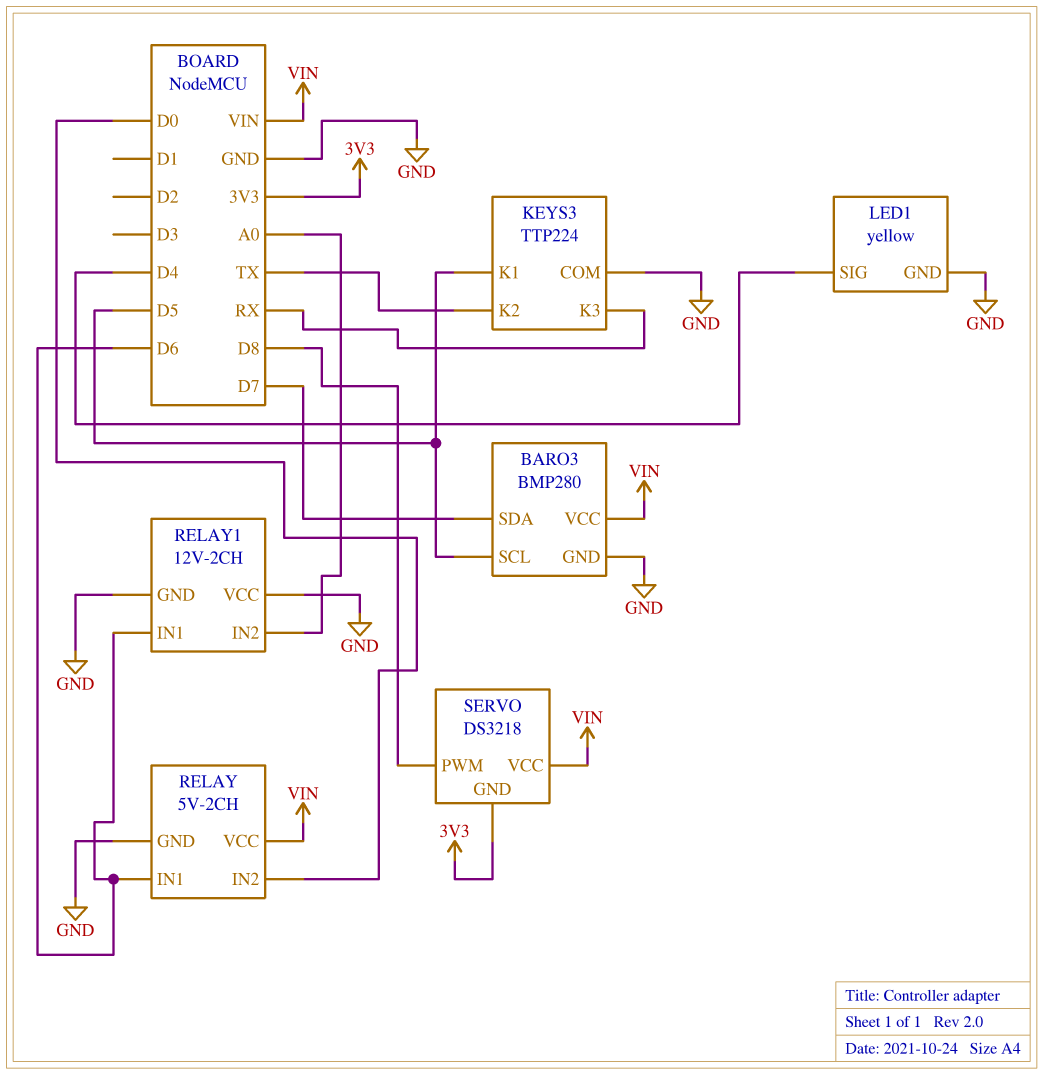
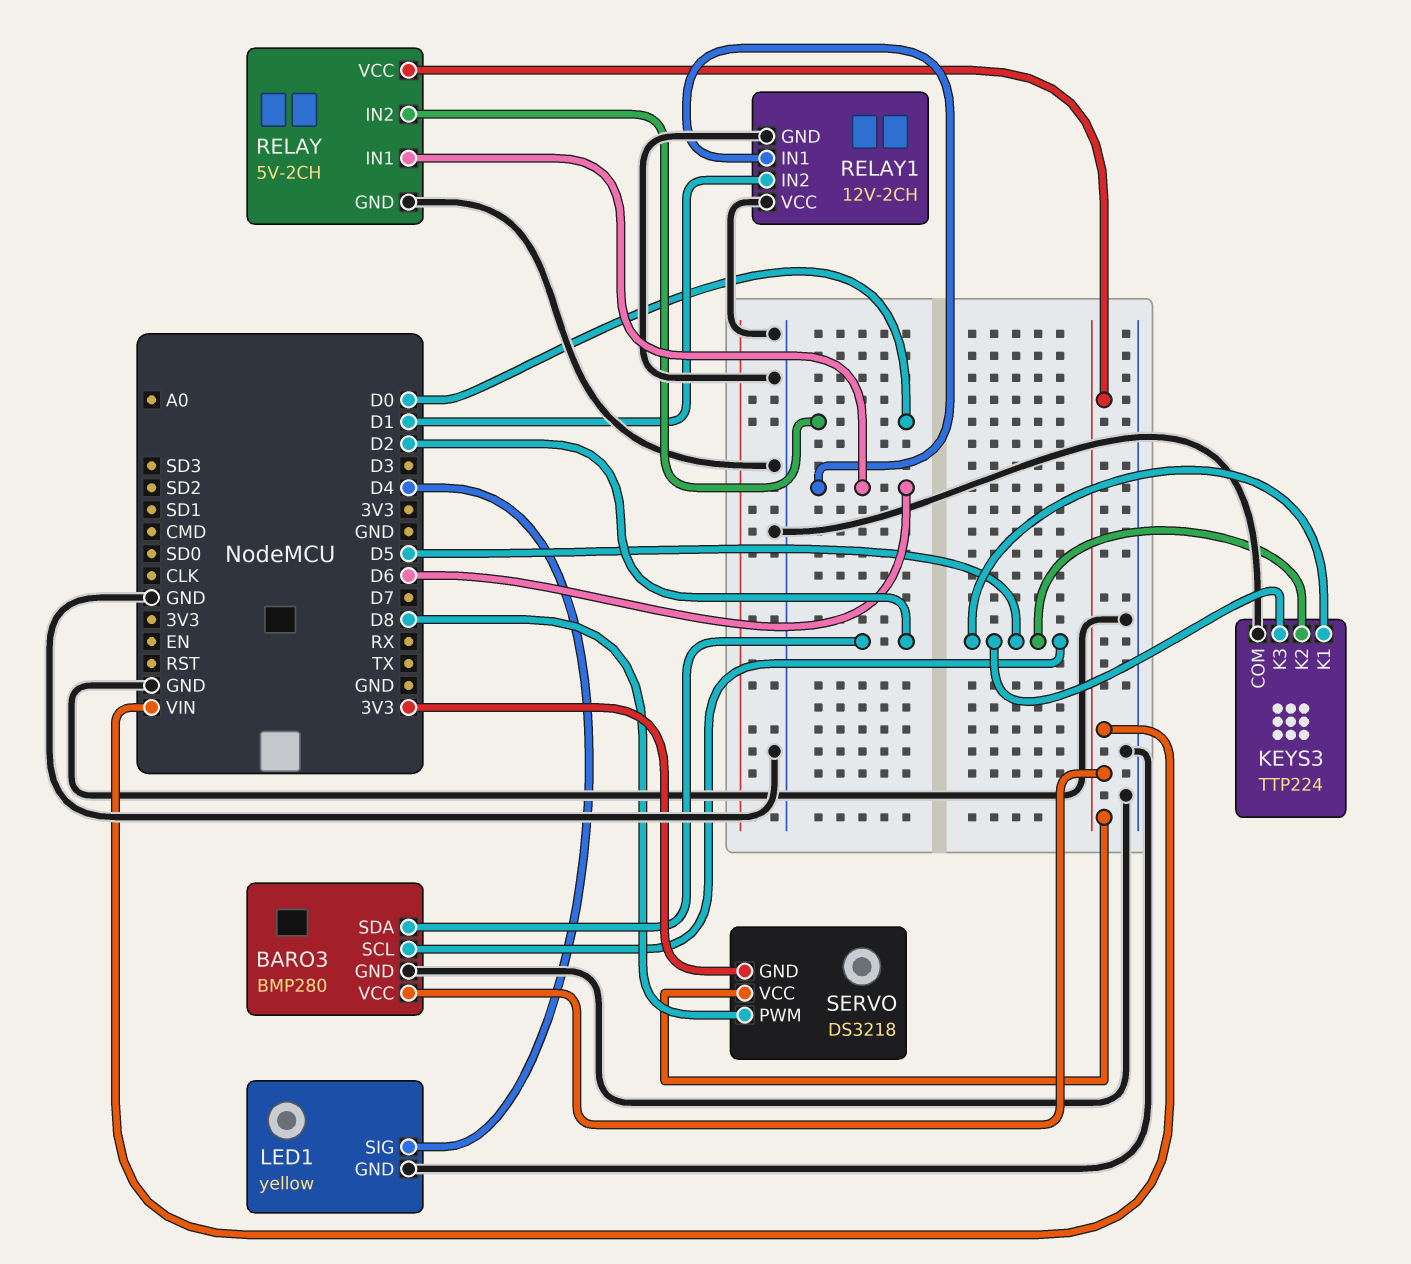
BARO3 pin SDA: D7 -> D2
KEYS3 pin K2: TX -> D5
KEYS3 pin K3: RX -> D5
RELAY1 pin IN2: A0 -> D1

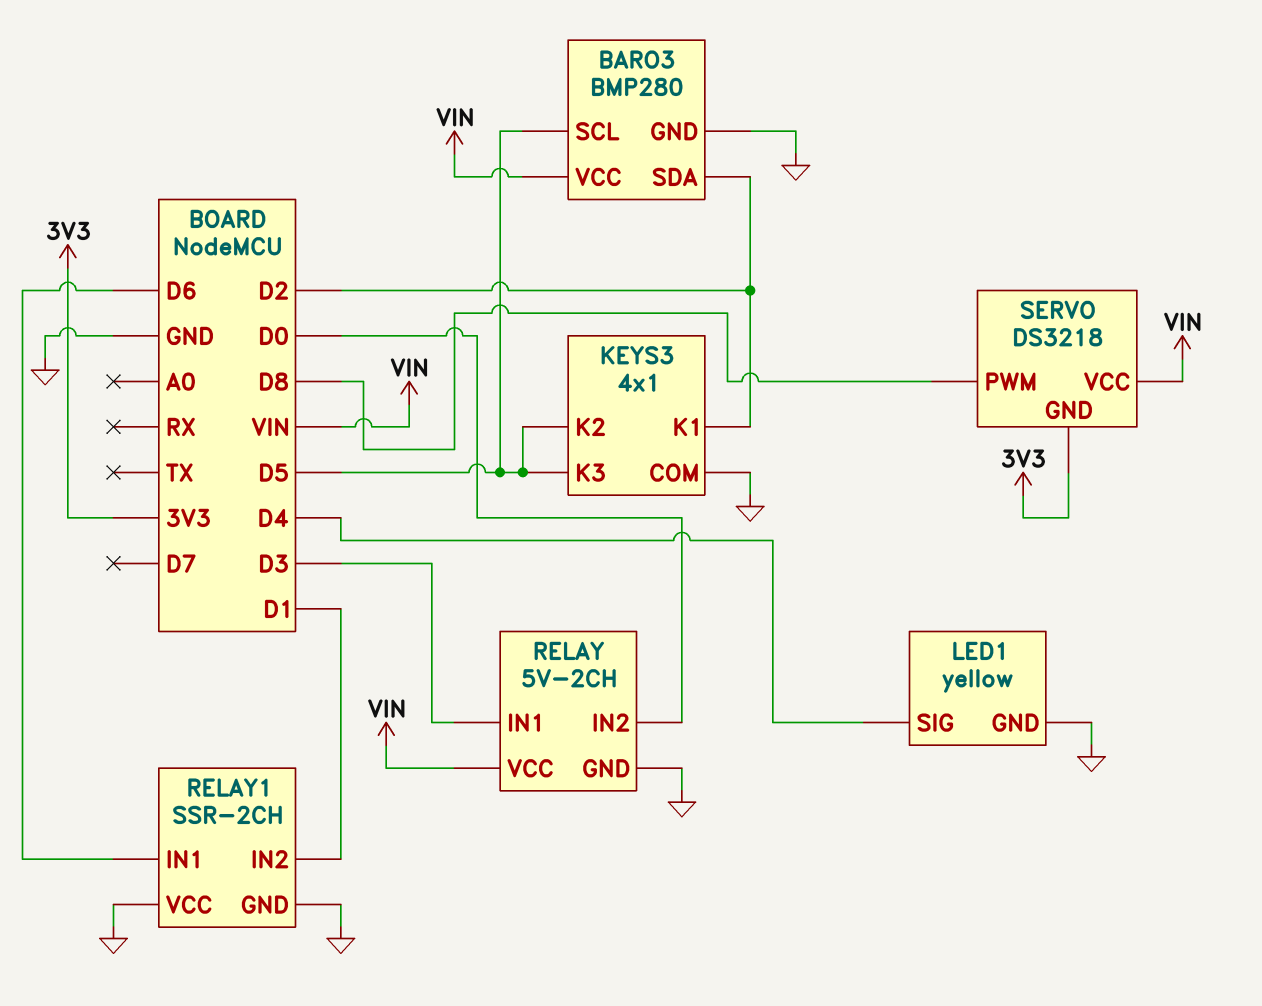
KEYS3: TTP224 -> 4x1
KEYS3 pin K1: D5 -> D2
RELAY pin IN1: D6 -> D3
RELAY1: 12V-2CH -> SSR-2CH

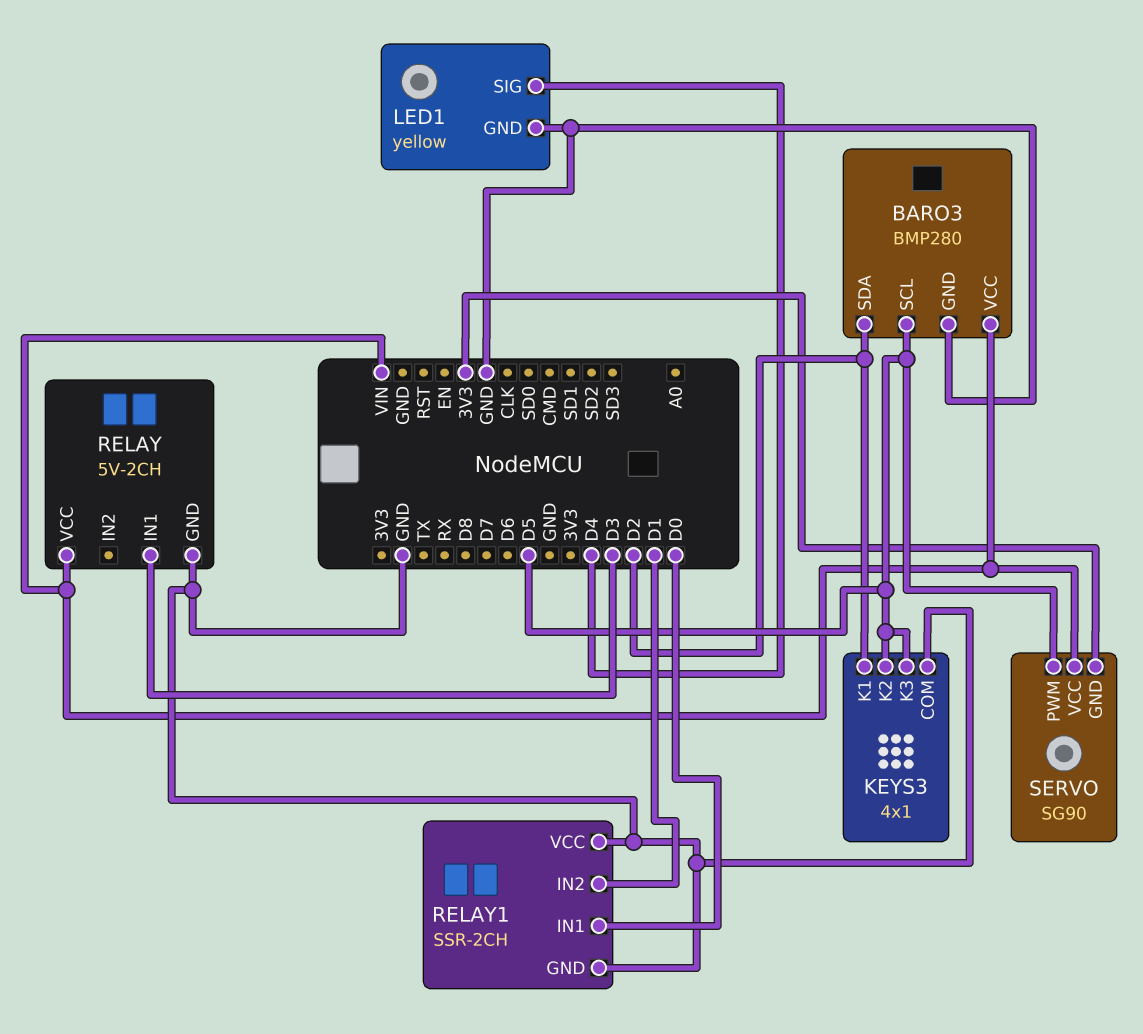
RELAY pin IN2: D0 -> none
RELAY1 pin IN1: D6 -> D0
SERVO: DS3218 -> SG90
SERVO pin PWM: D8 -> D5

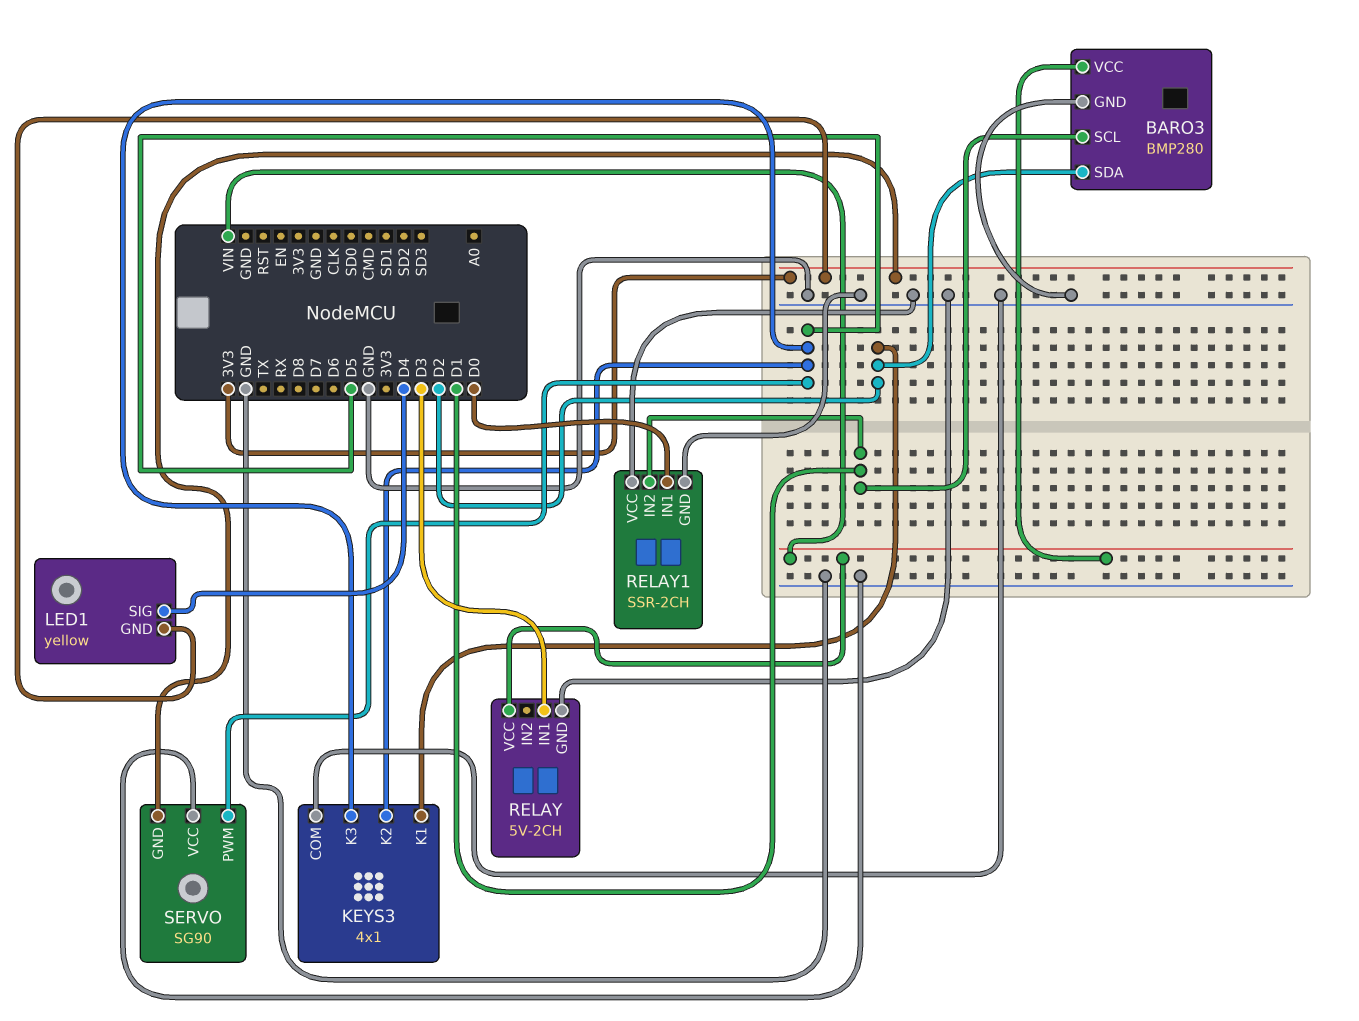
BARO3 pin SCL: D5 -> D1
LED1 pin GND: GND -> 3V3
SERVO pin VCC: VIN -> GND

